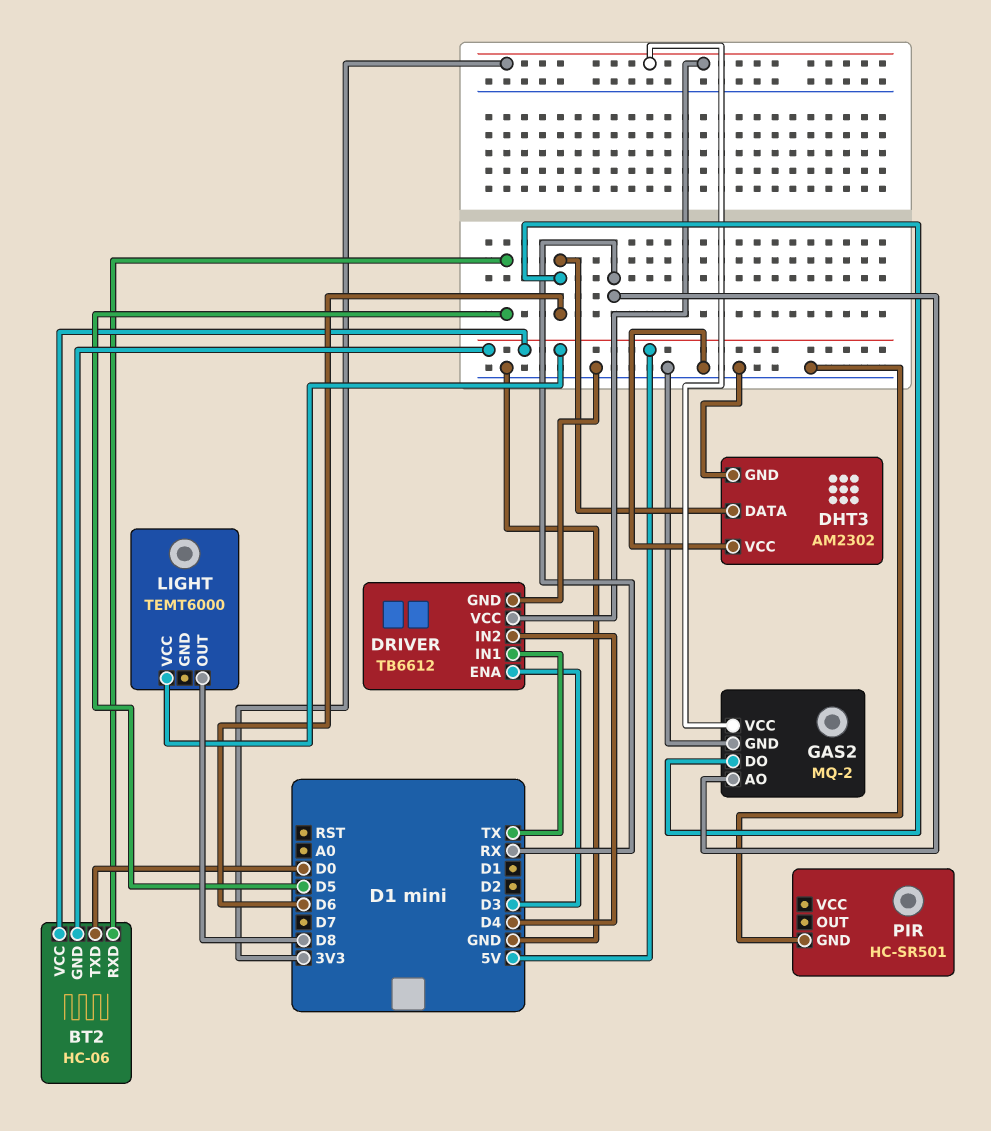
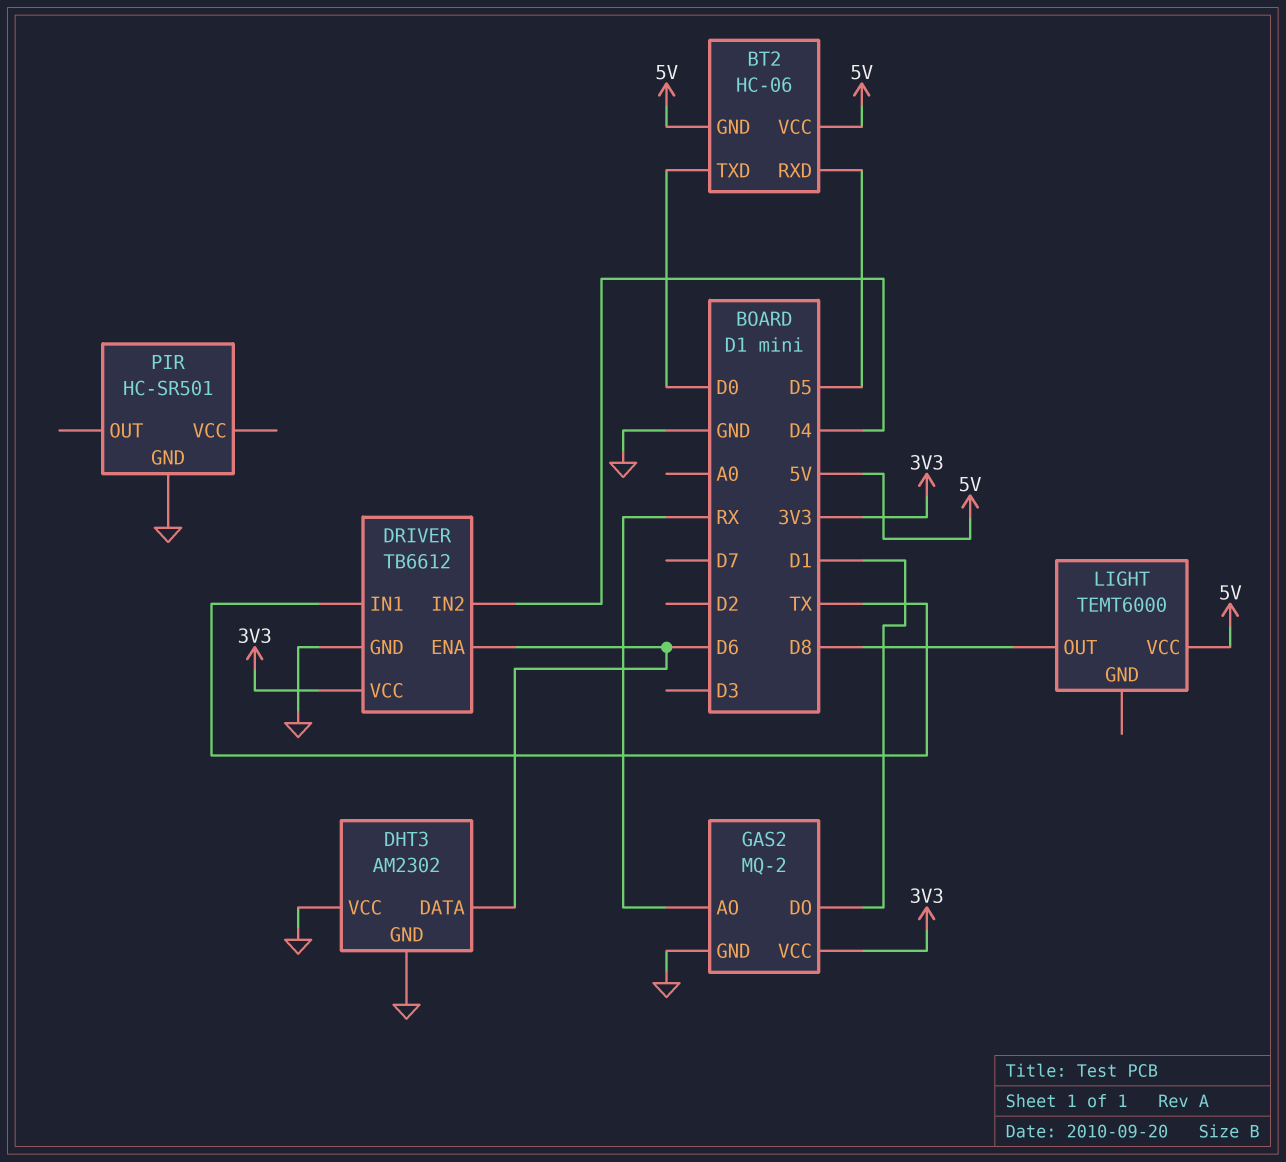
DRIVER pin ENA: D3 -> D6
GAS2 pin DO: D6 -> D1

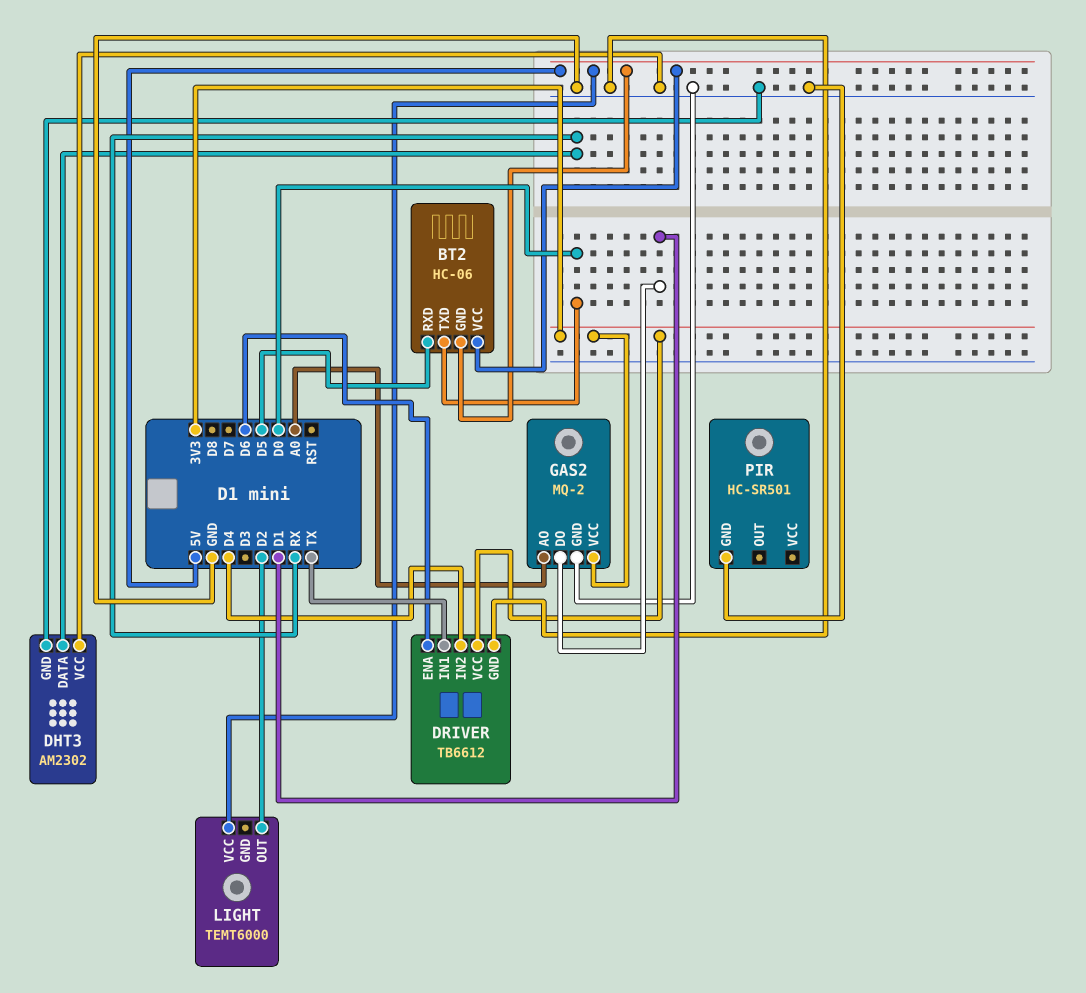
DHT3 pin DATA: D6 -> RX
GAS2 pin AO: RX -> A0
LIGHT pin OUT: D8 -> D2

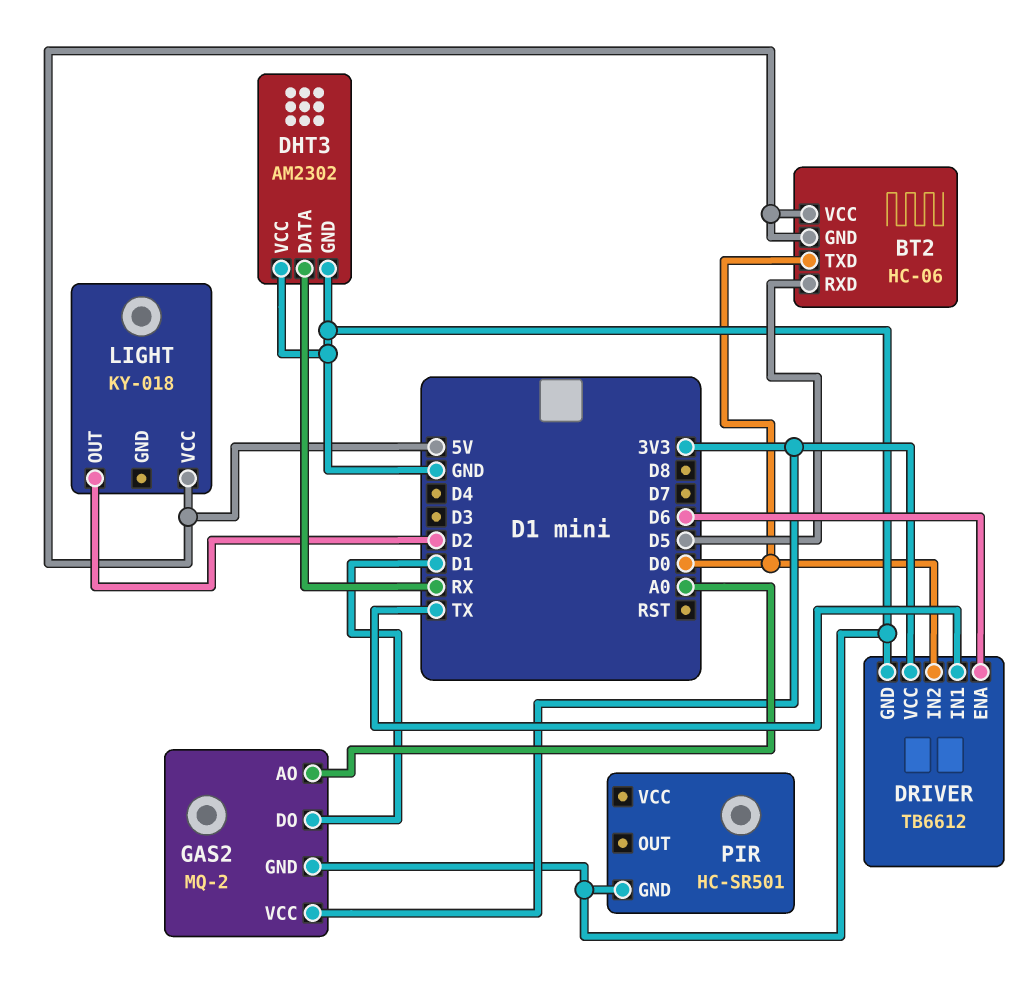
DRIVER pin IN2: D4 -> D0
LIGHT: TEMT6000 -> KY-018

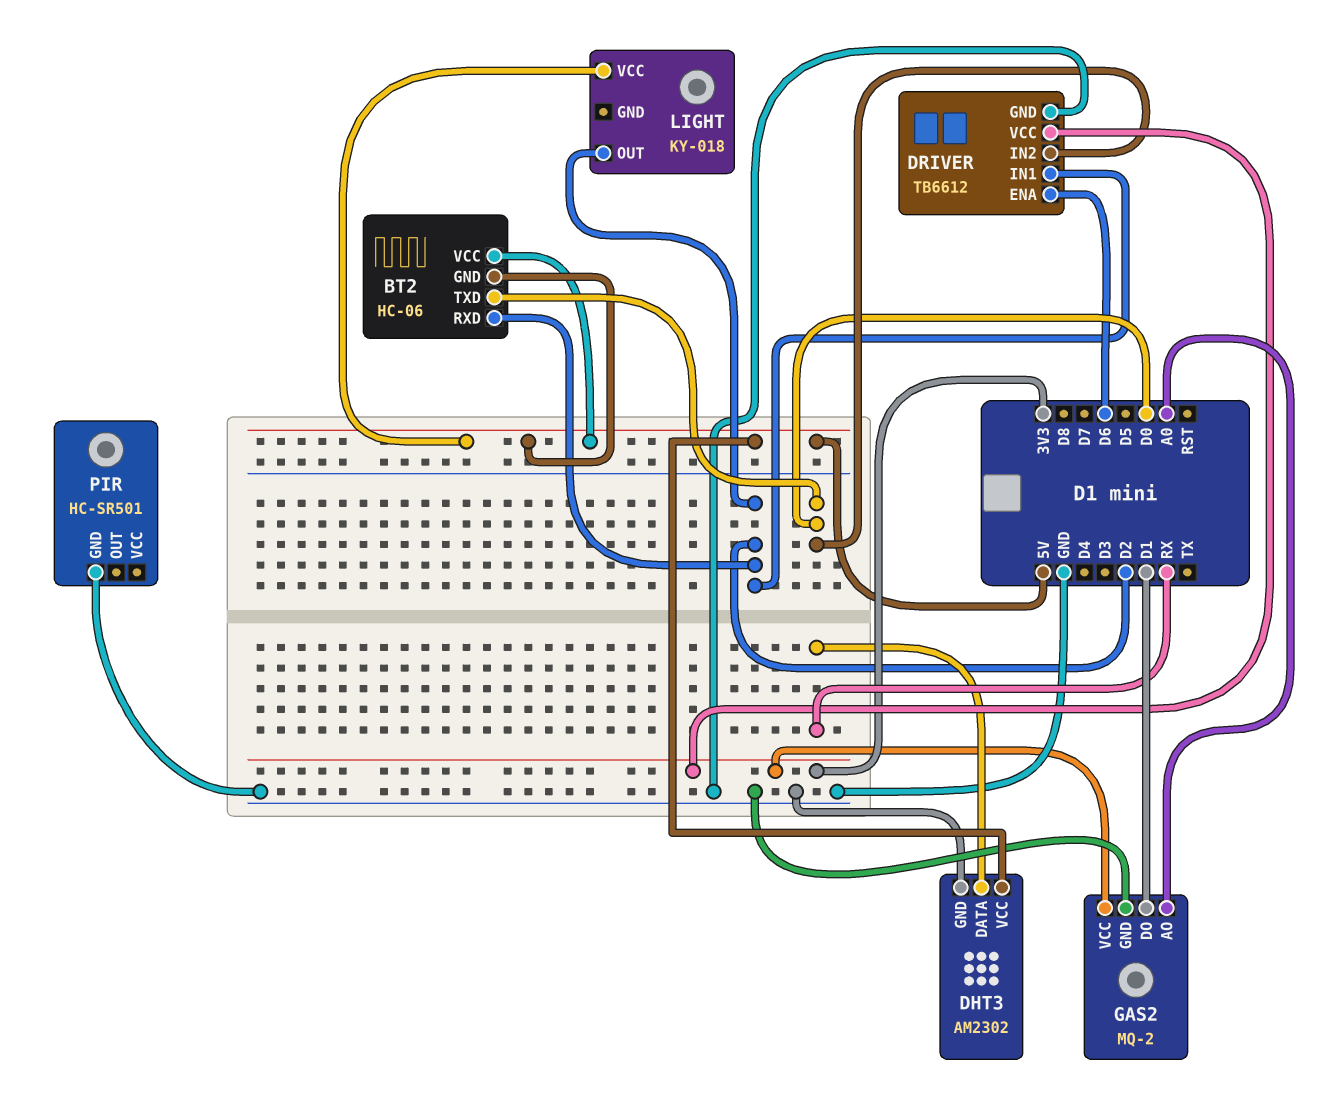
BT2 pin RXD: D5 -> D2
DHT3 pin VCC: GND -> 5V
DRIVER pin IN1: TX -> D2

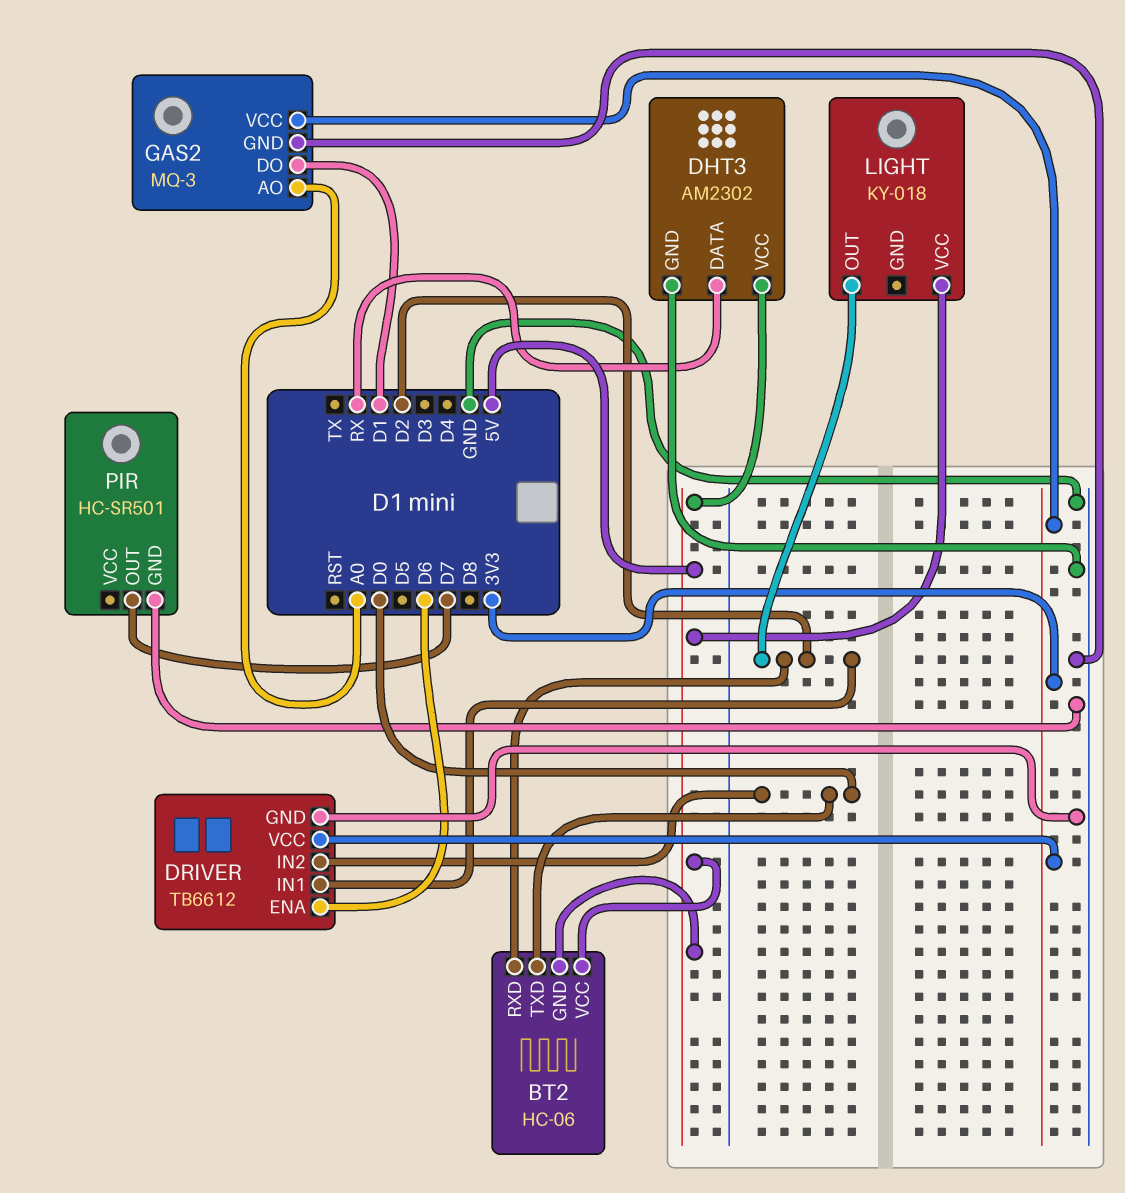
GAS2: MQ-2 -> MQ-3
PIR pin OUT: none -> D7

